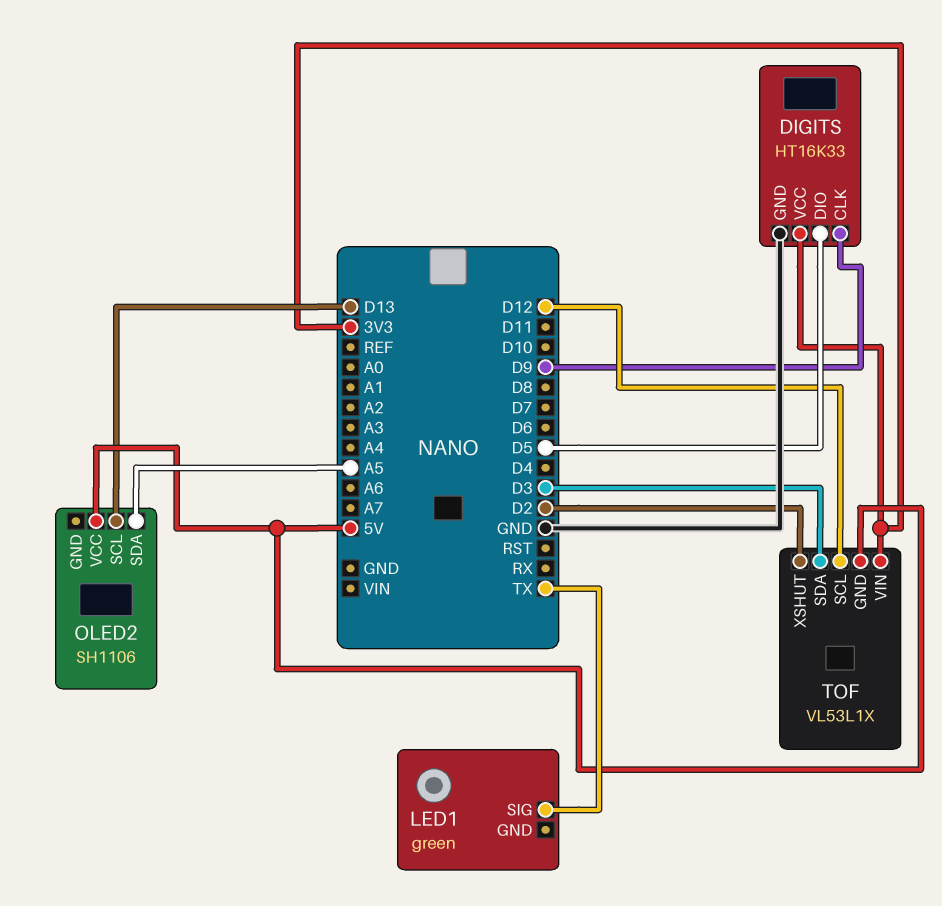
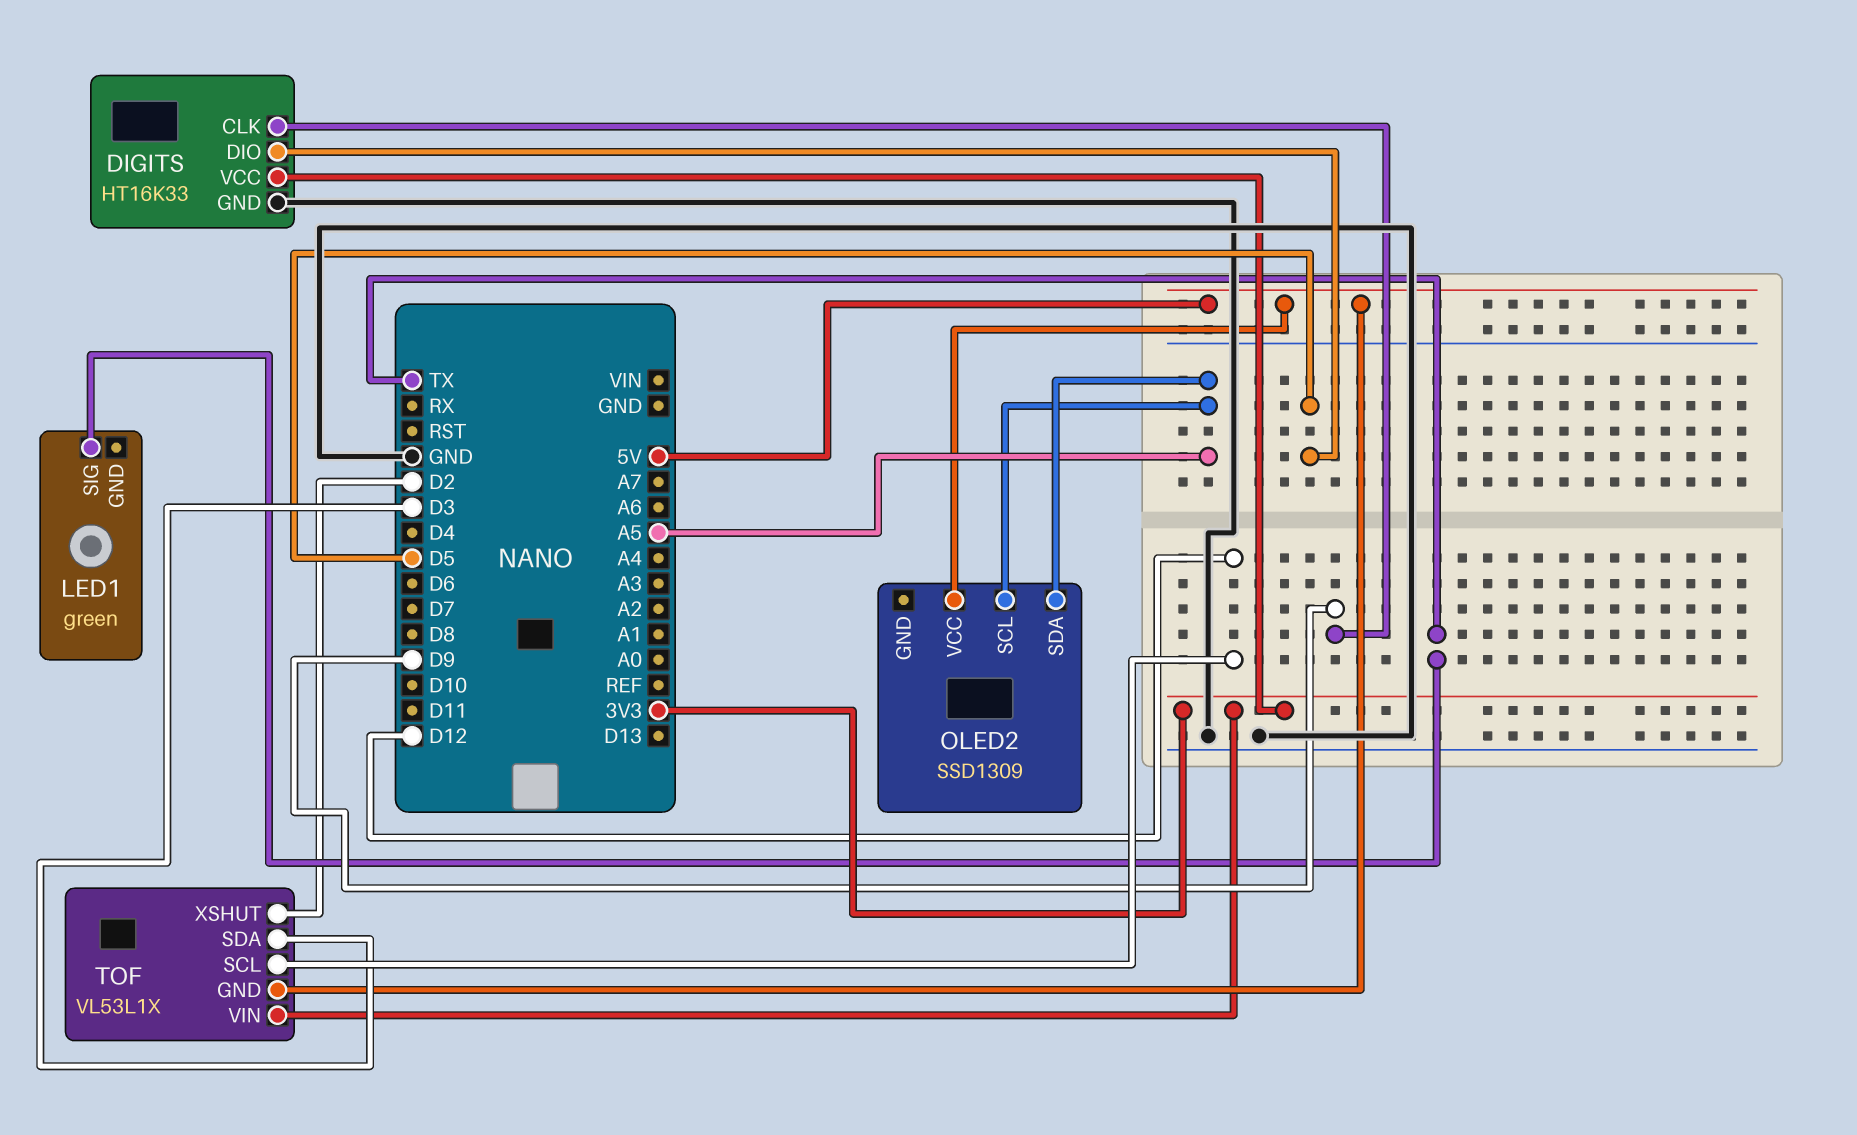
OLED2: SH1106 -> SSD1309
OLED2 pin SCL: D13 -> A5

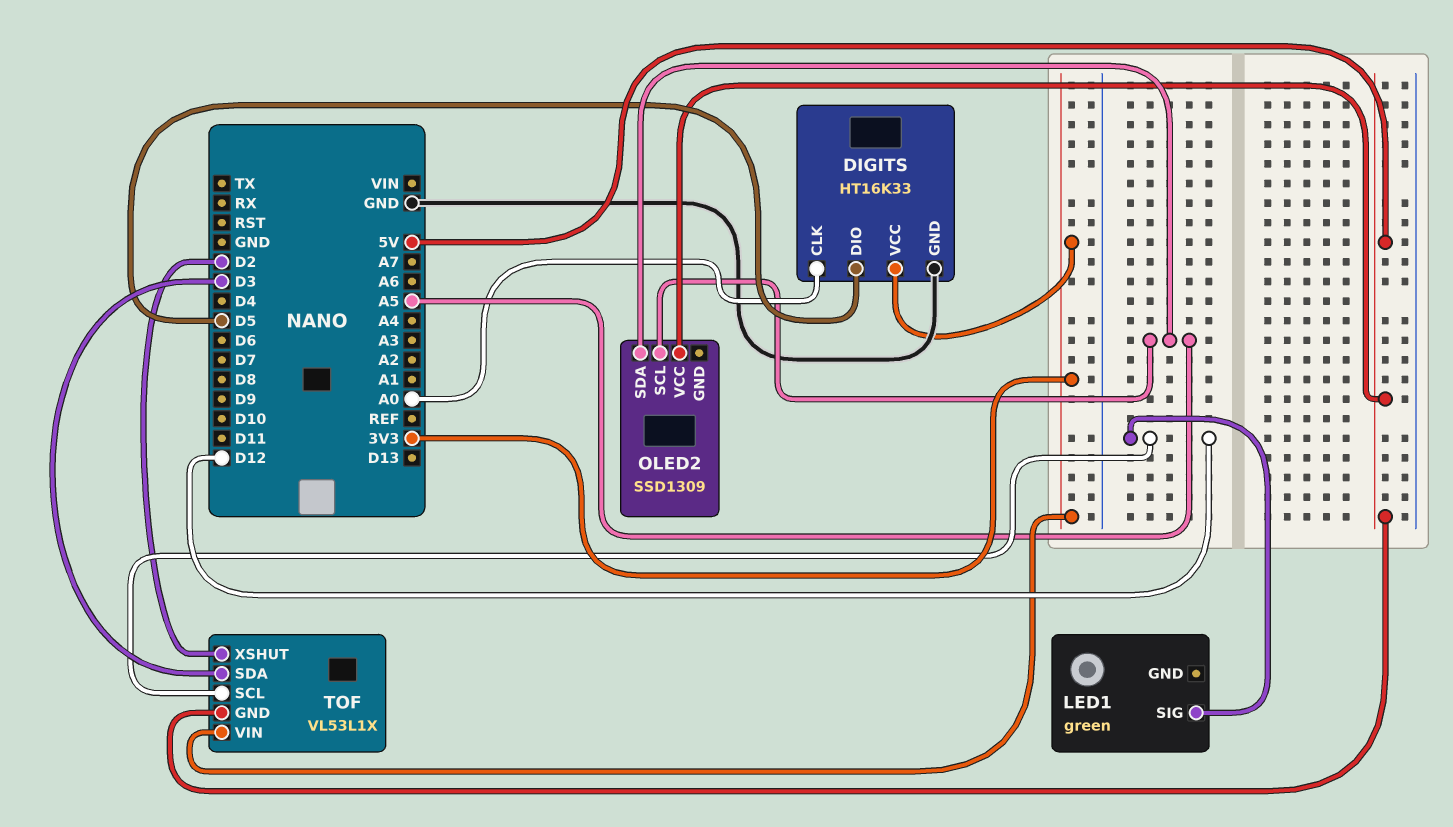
DIGITS pin CLK: D9 -> A0
LED1 pin SIG: TX -> D12

